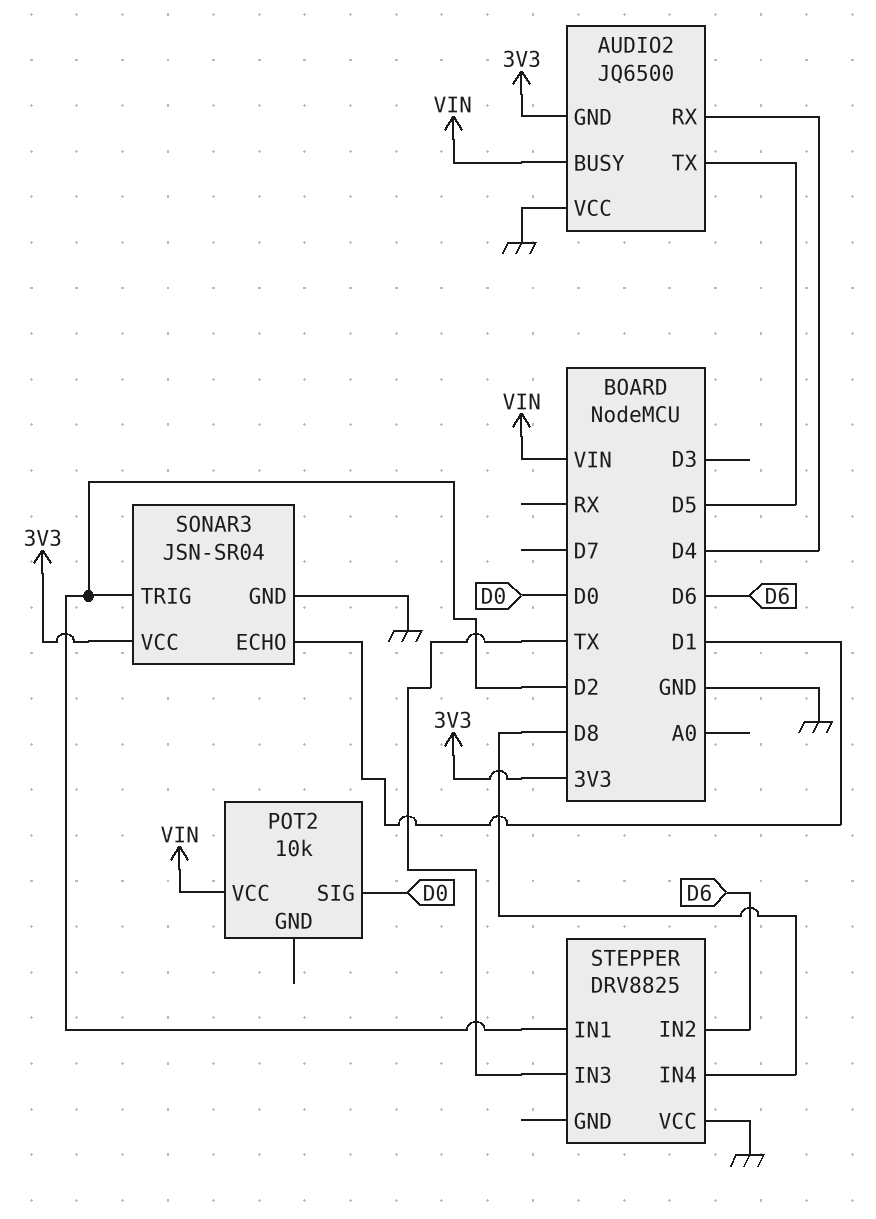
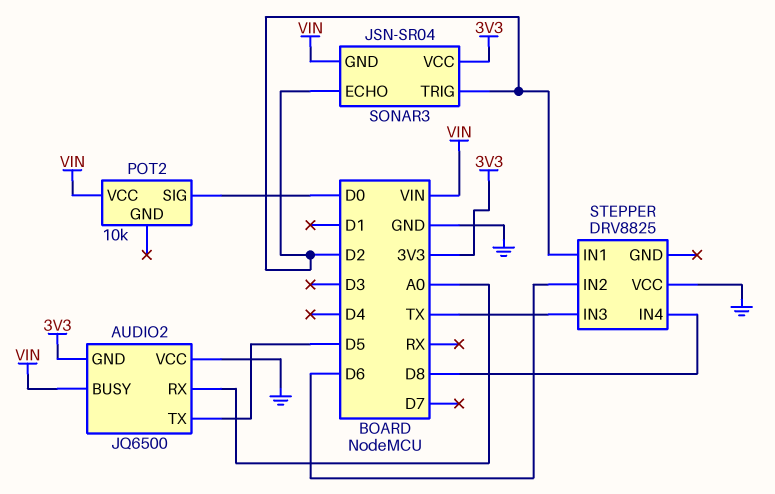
AUDIO2 pin RX: D4 -> A0
SONAR3 pin ECHO: D1 -> D2
SONAR3 pin GND: GND -> VIN

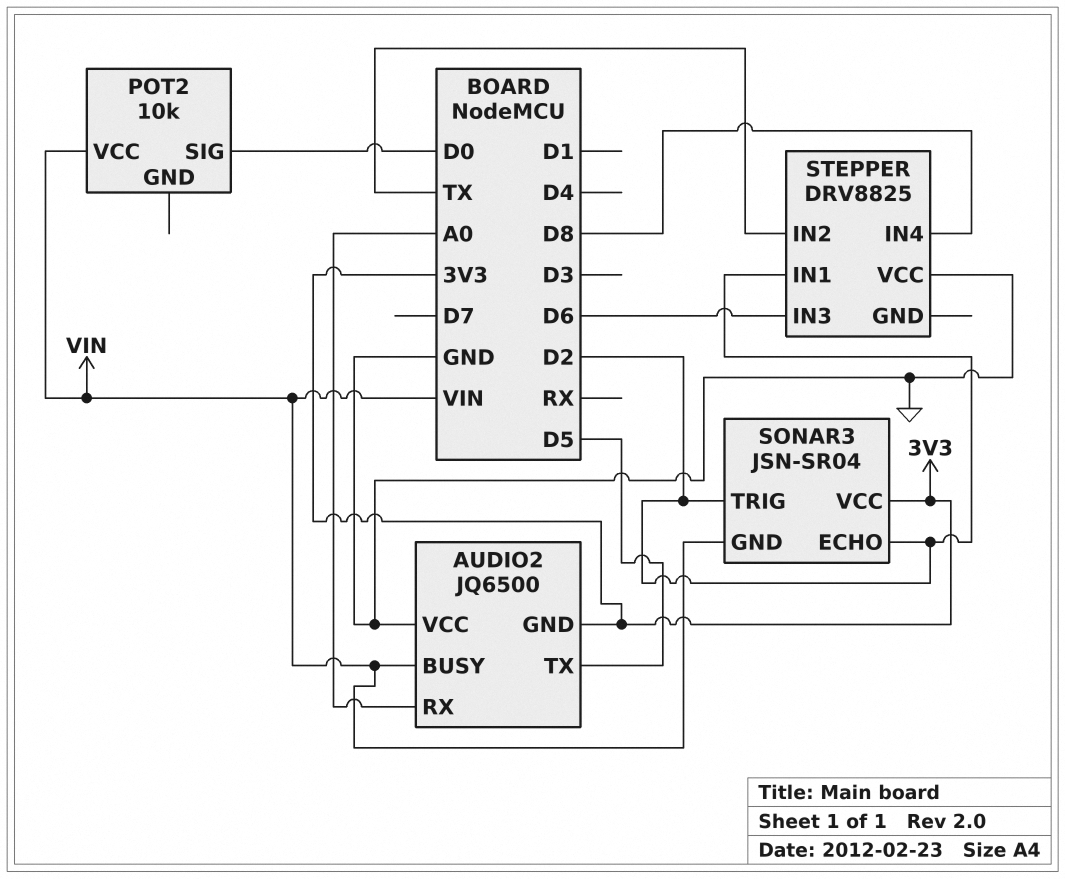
STEPPER pin IN2: D6 -> TX
STEPPER pin IN3: TX -> D6

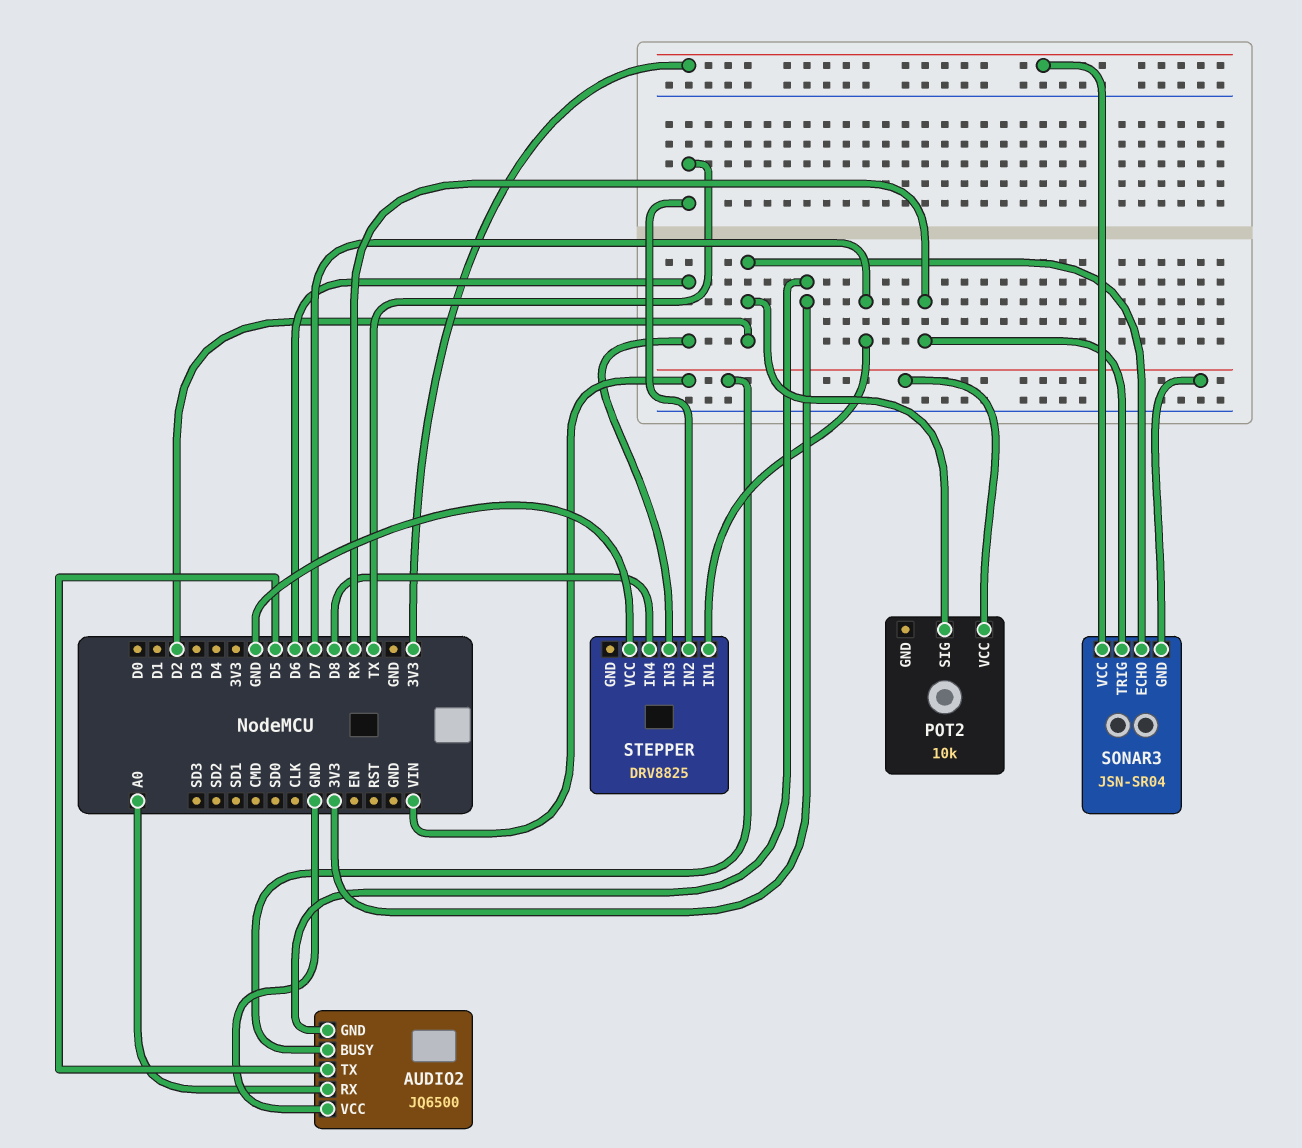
POT2 pin SIG: D0 -> D2
SONAR3 pin TRIG: D2 -> RX
STEPPER pin IN1: D2 -> D7

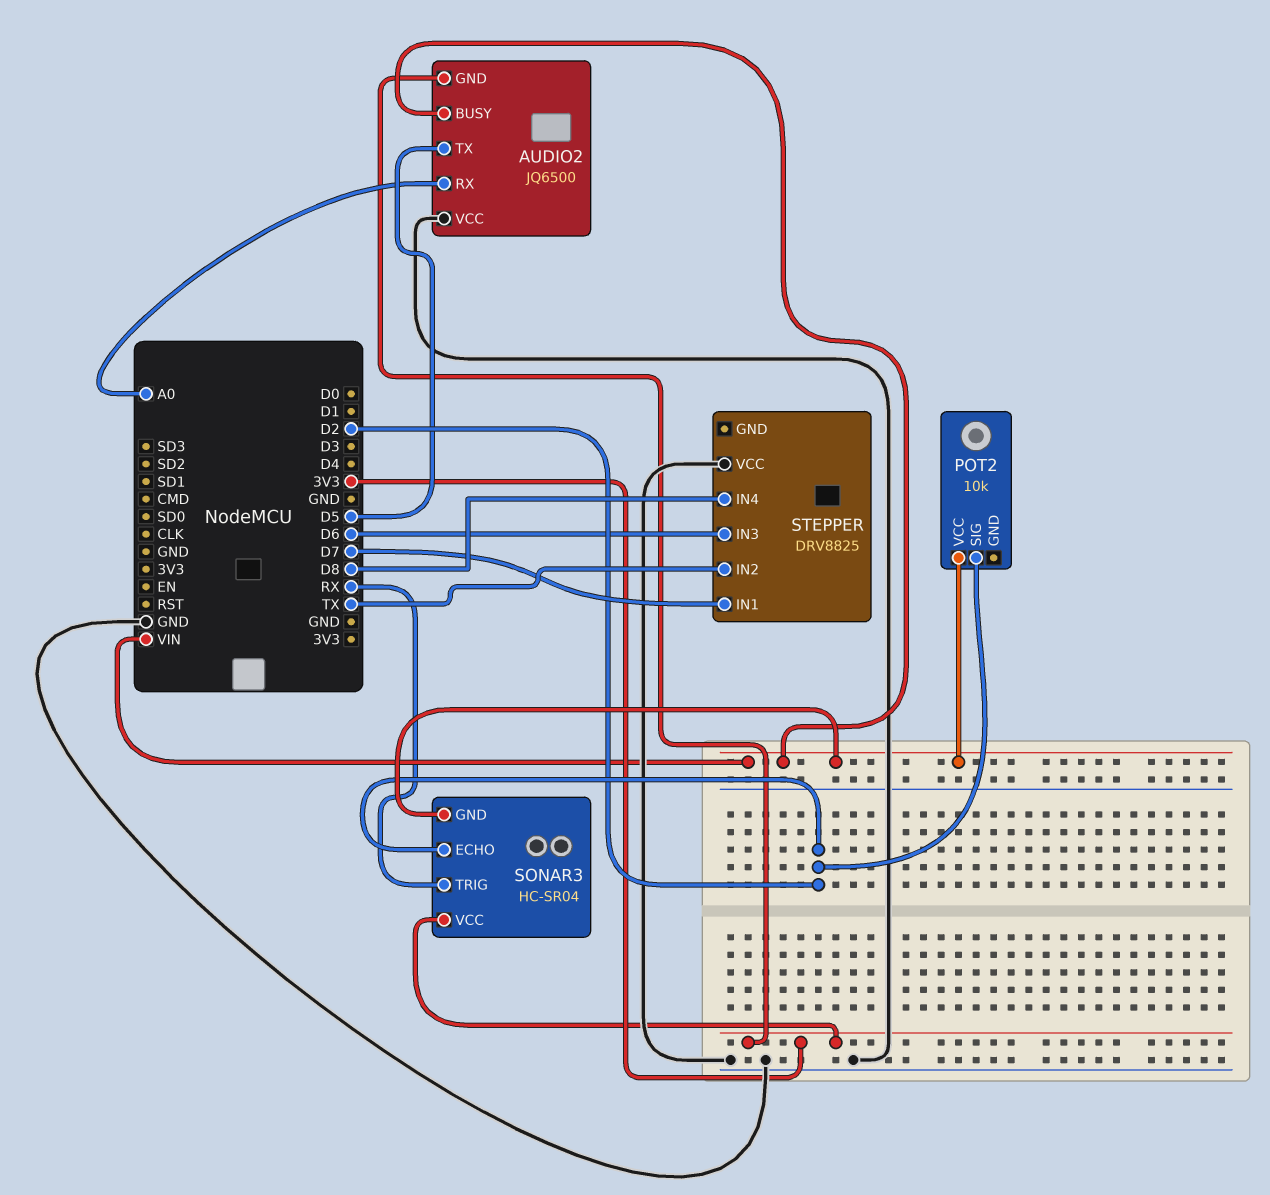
SONAR3: JSN-SR04 -> HC-SR04

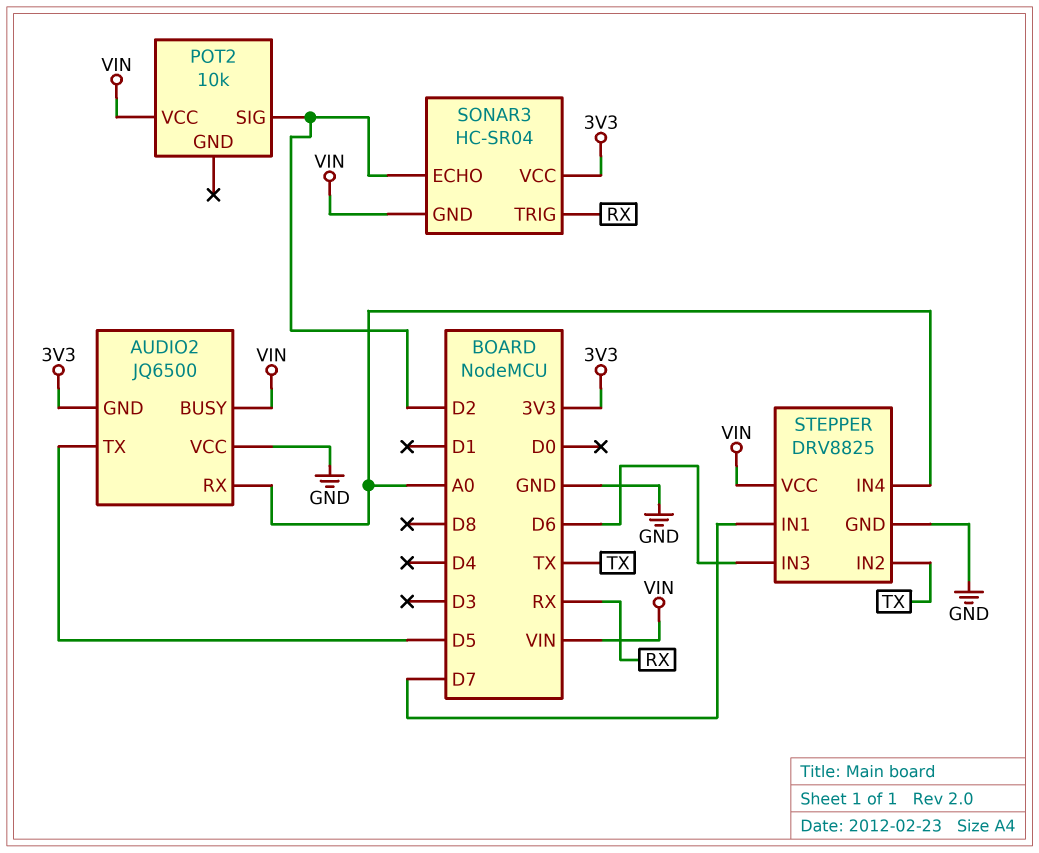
STEPPER pin GND: none -> GND
STEPPER pin IN4: D8 -> A0
STEPPER pin VCC: GND -> VIN

